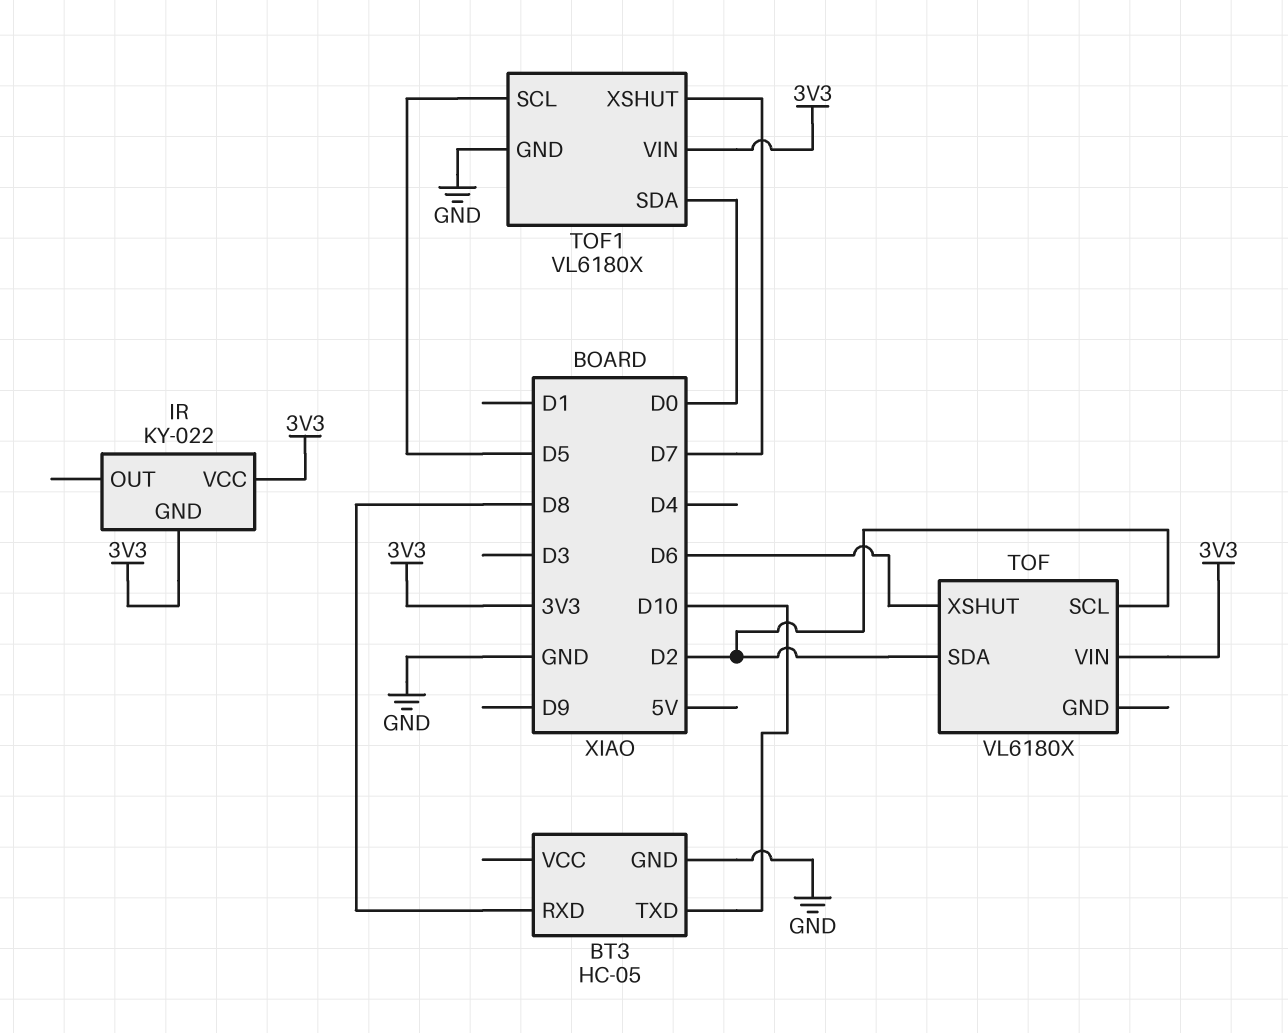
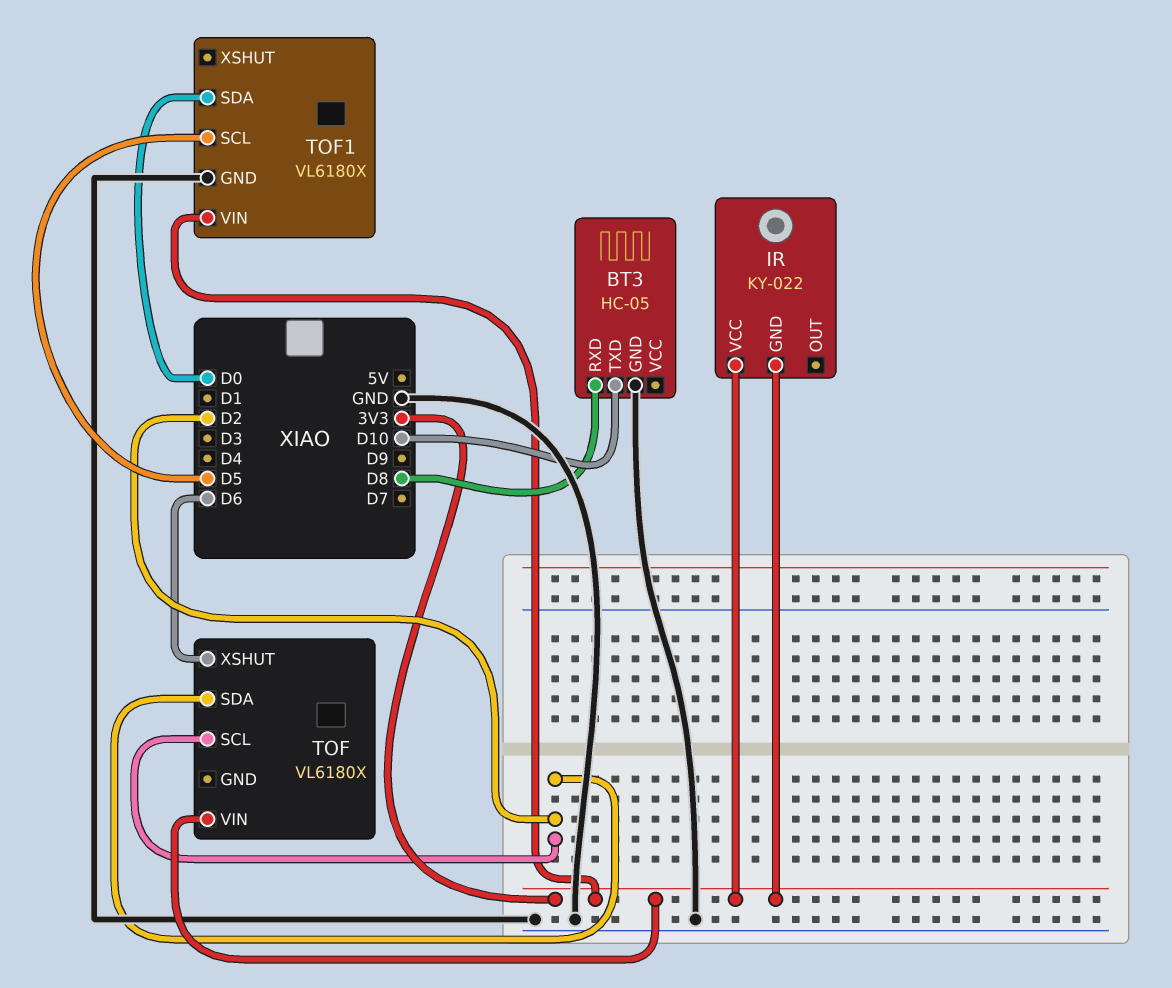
TOF1 pin XSHUT: D7 -> none

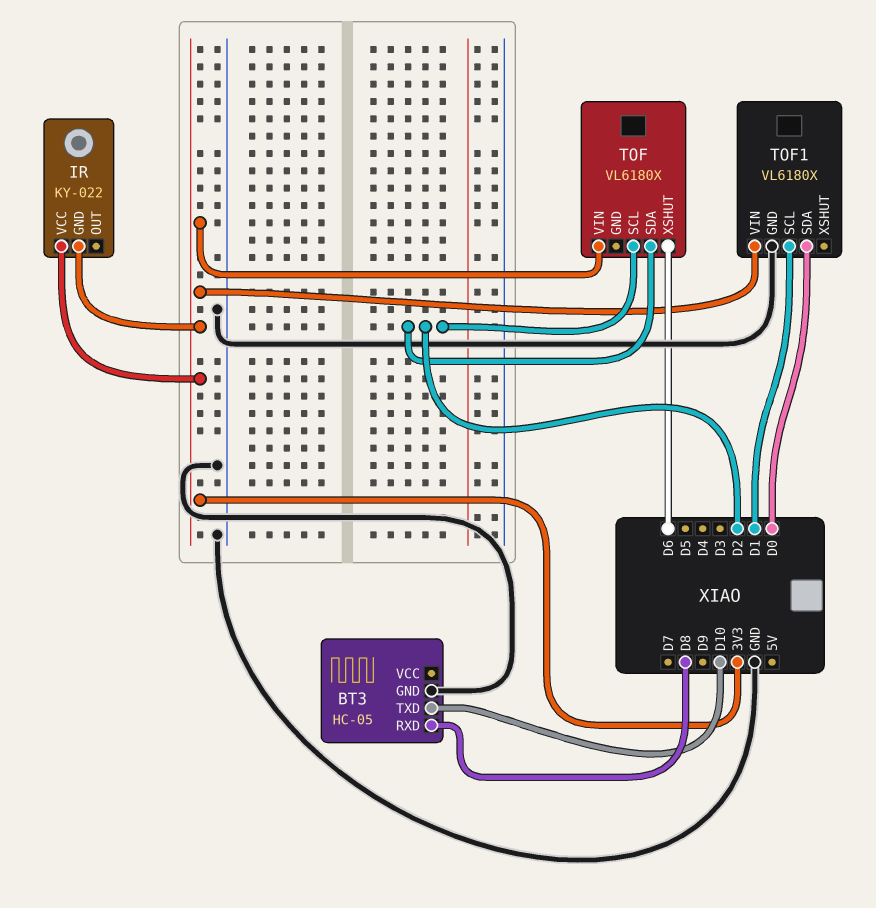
TOF1 pin SCL: D5 -> D1

